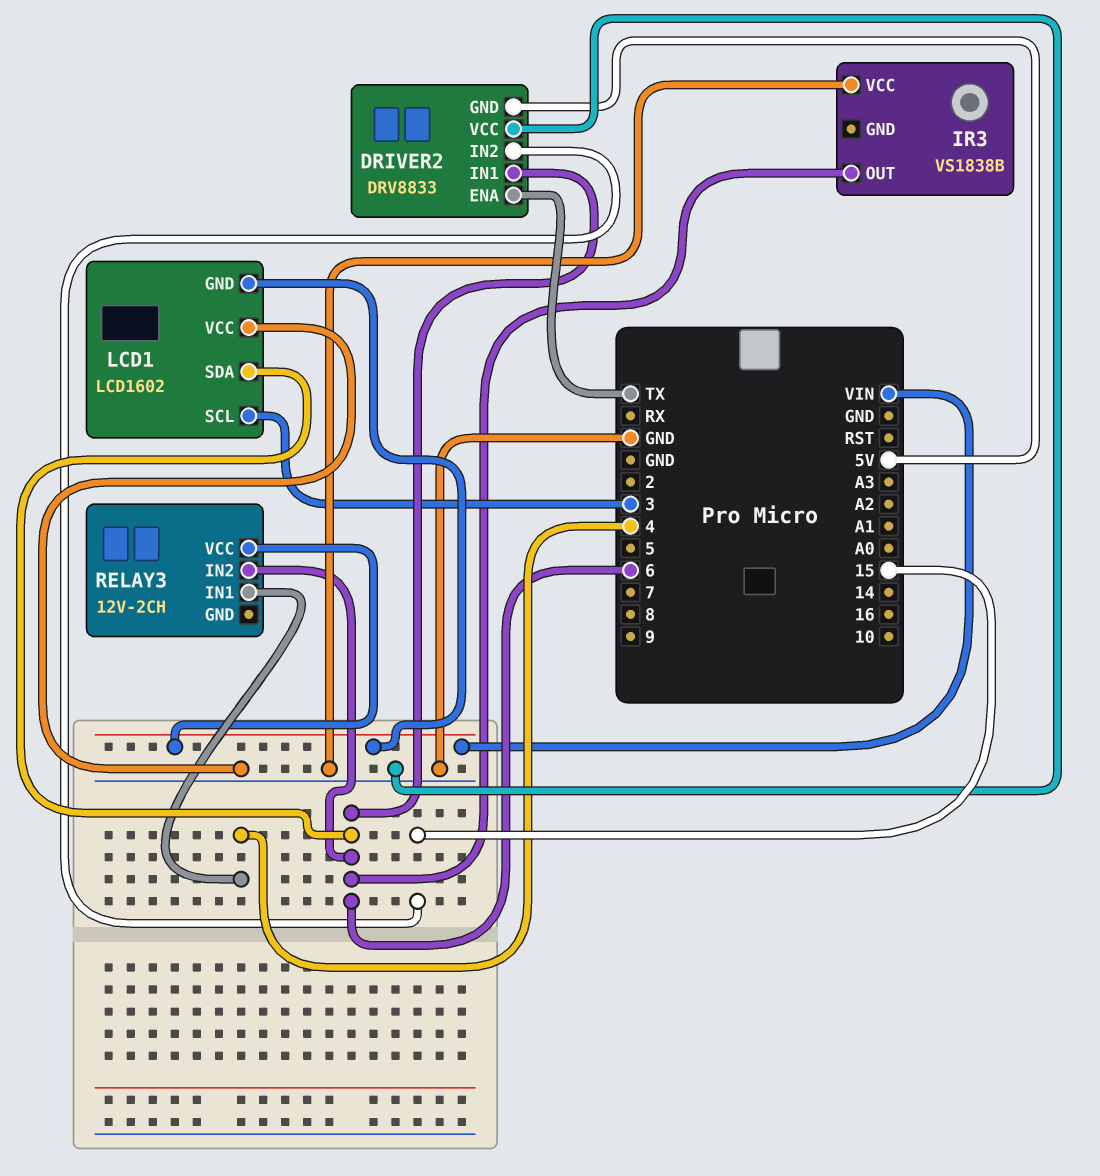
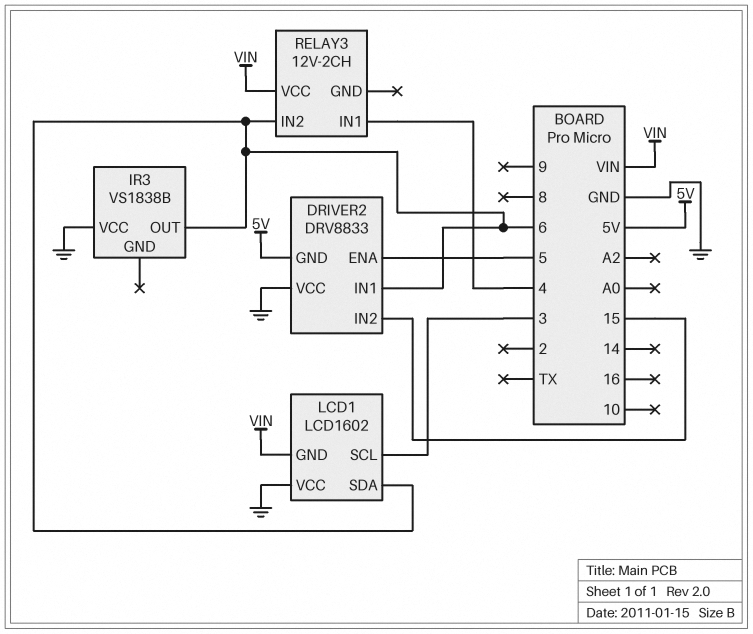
DRIVER2 pin ENA: TX -> 5

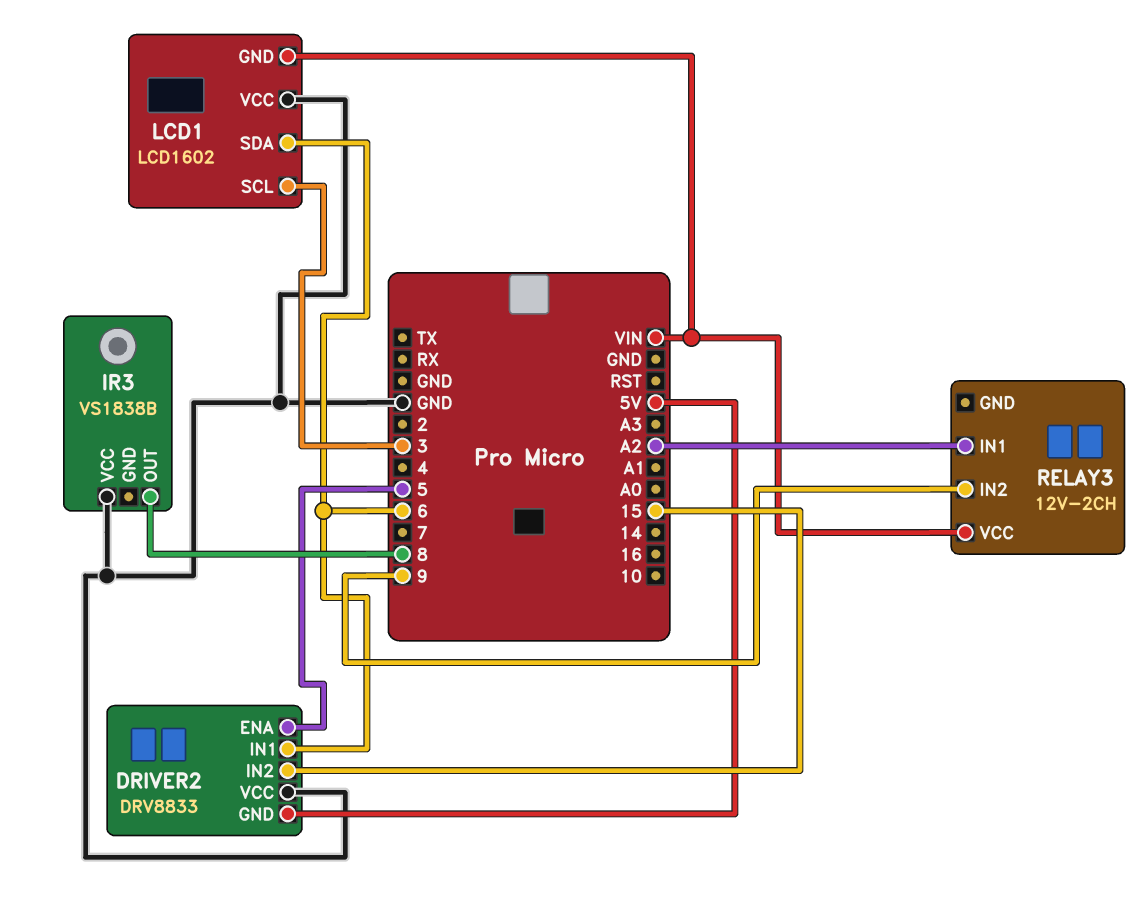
IR3 pin OUT: 6 -> 8
RELAY3 pin IN1: 4 -> A2
RELAY3 pin IN2: 6 -> 9

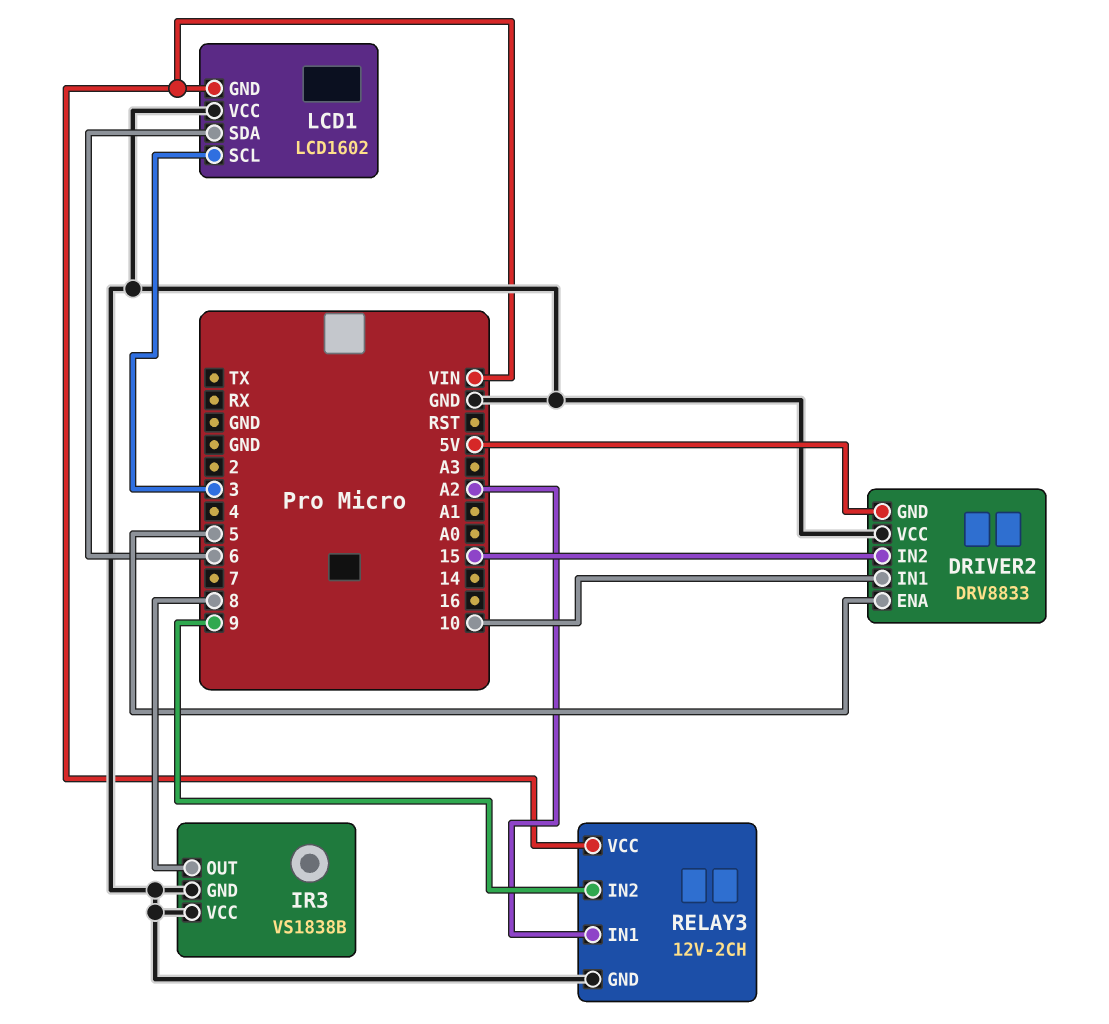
DRIVER2 pin IN1: 6 -> 10
IR3 pin GND: none -> GND
RELAY3 pin GND: none -> GND

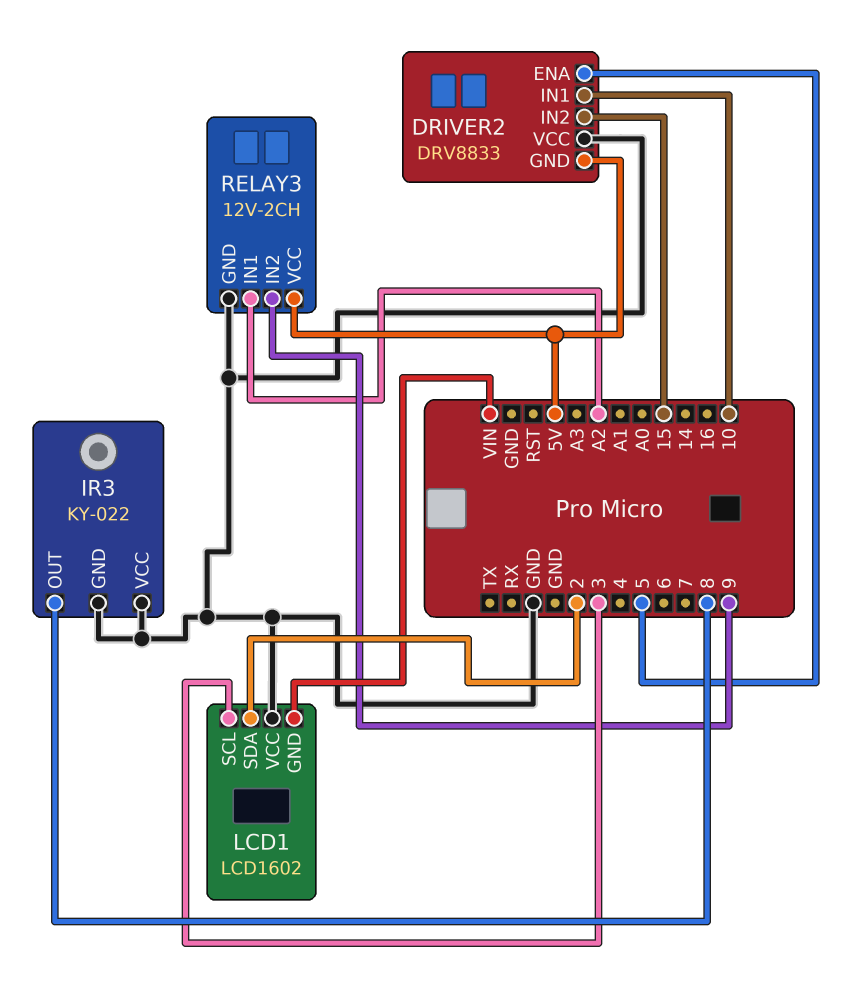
IR3: VS1838B -> KY-022
LCD1 pin SDA: 6 -> 2
RELAY3 pin VCC: VIN -> 5V

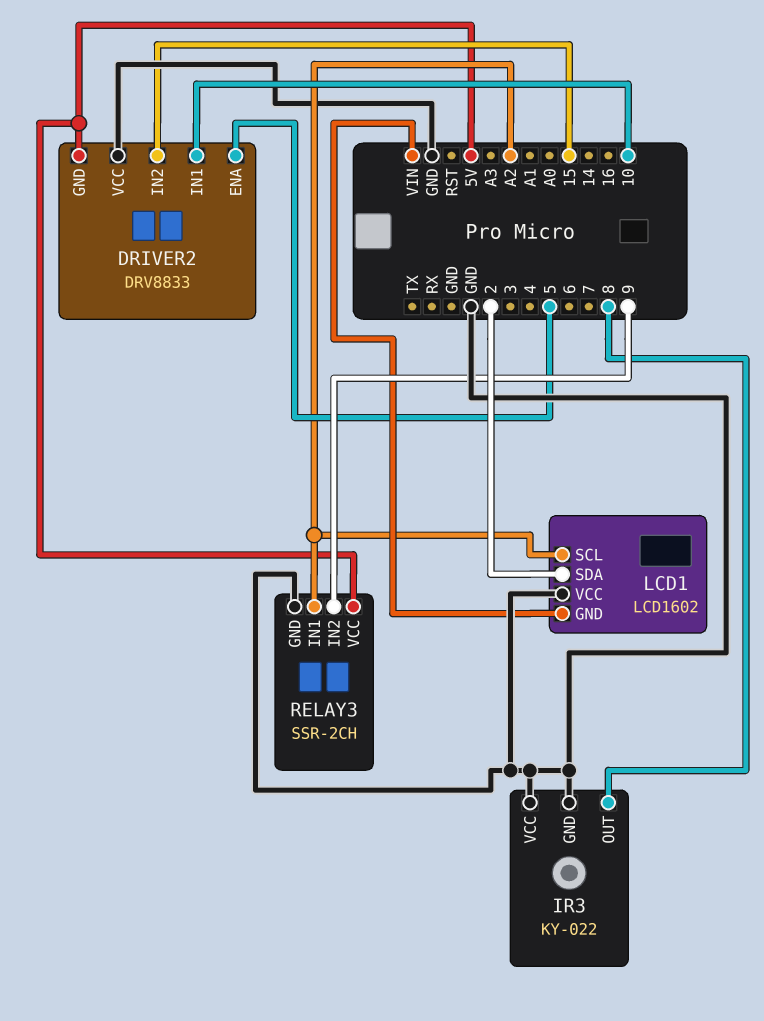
LCD1 pin SCL: 3 -> A2
RELAY3: 12V-2CH -> SSR-2CH

